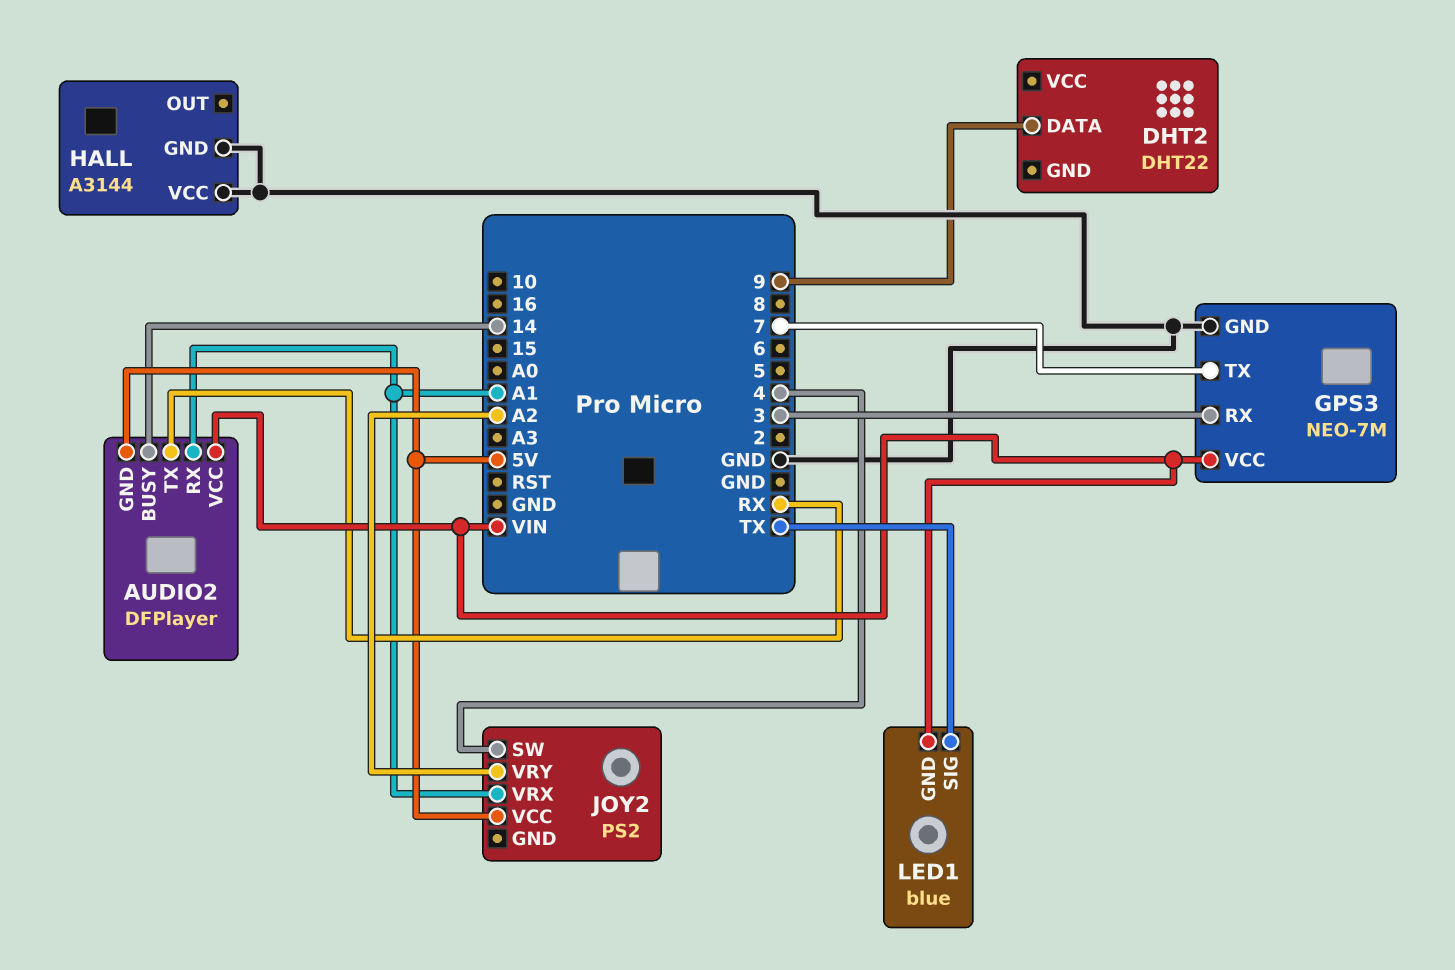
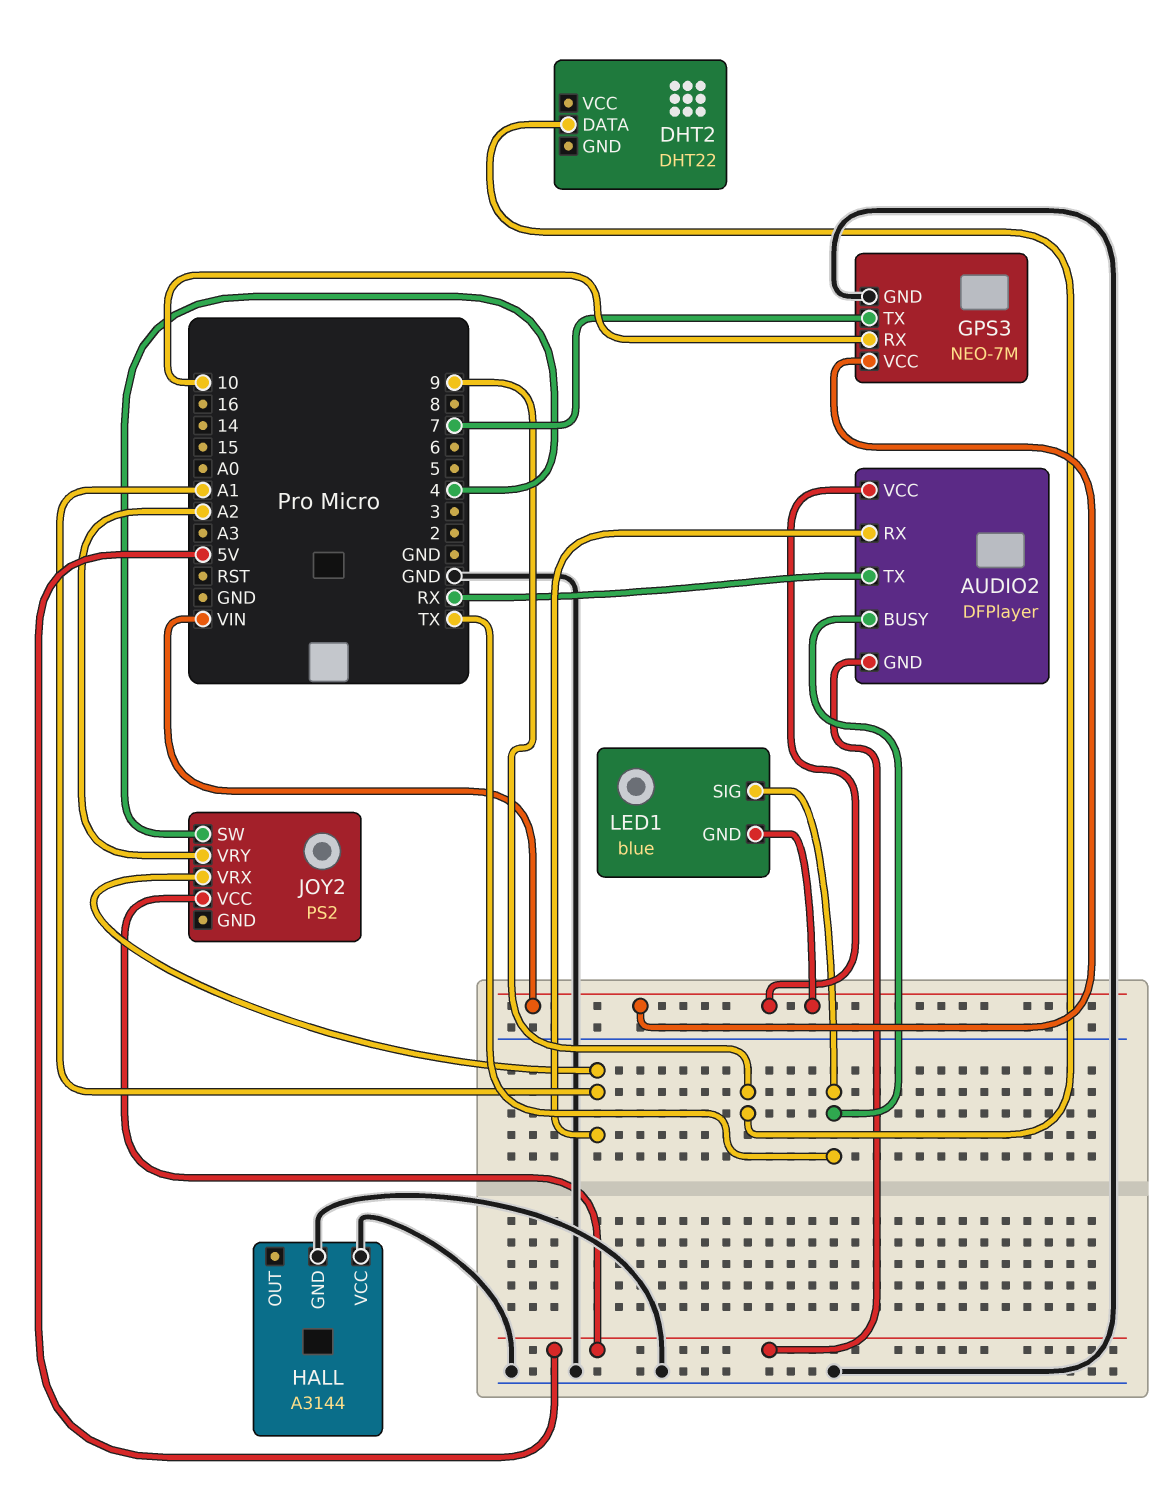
AUDIO2 pin BUSY: 14 -> TX
GPS3 pin RX: 3 -> 10

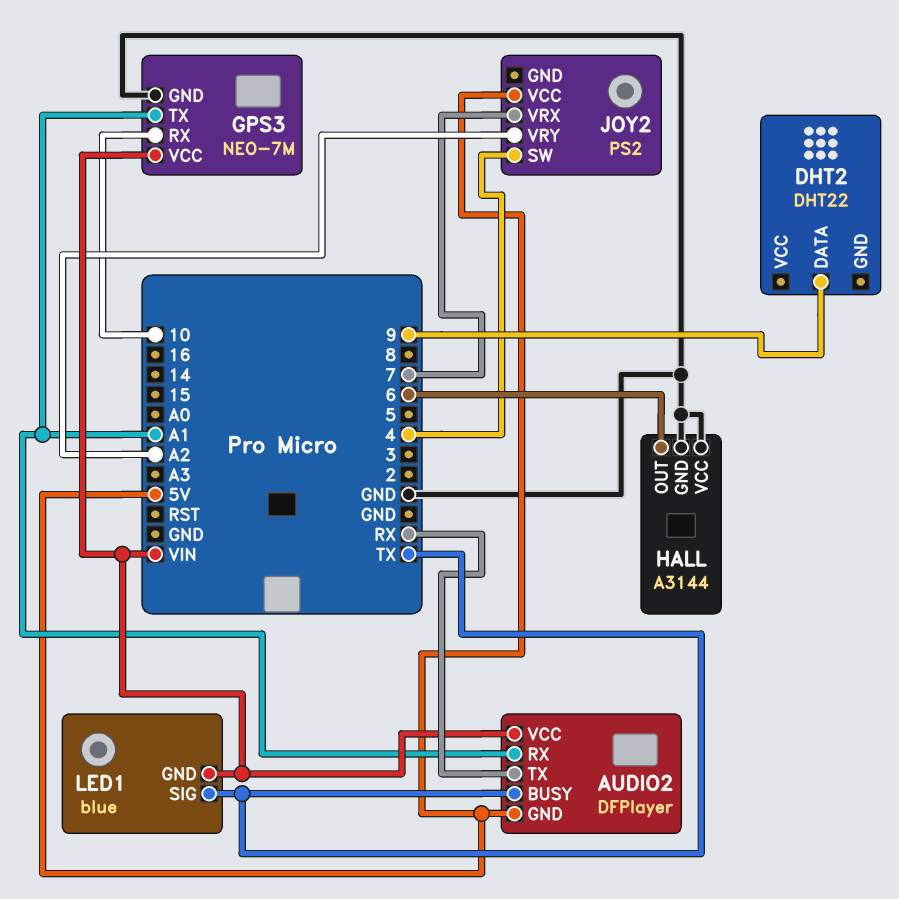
GPS3 pin TX: 7 -> A1
HALL pin OUT: none -> 6
JOY2 pin VRX: A1 -> 7

